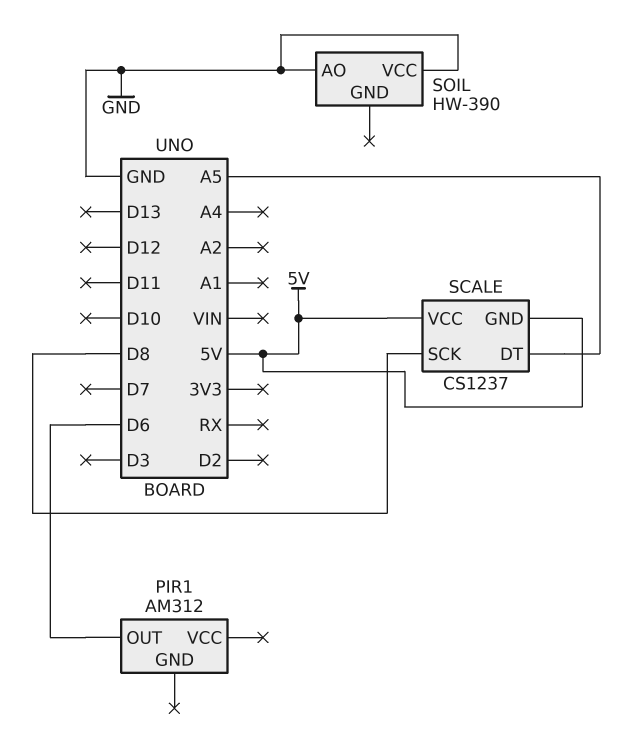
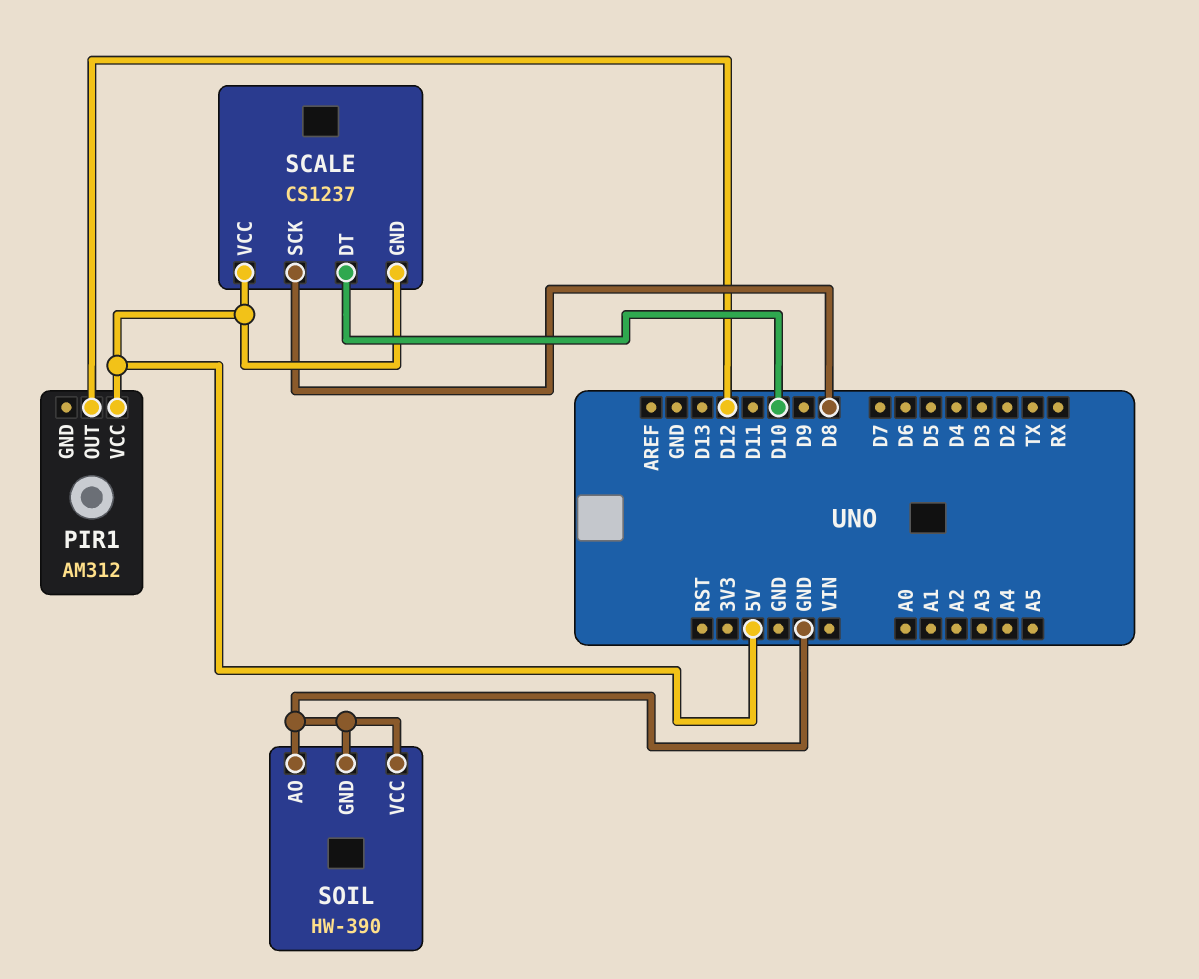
PIR1 pin OUT: D6 -> D12
PIR1 pin VCC: none -> 5V
SCALE pin DT: A5 -> D10
SOIL pin GND: none -> GND

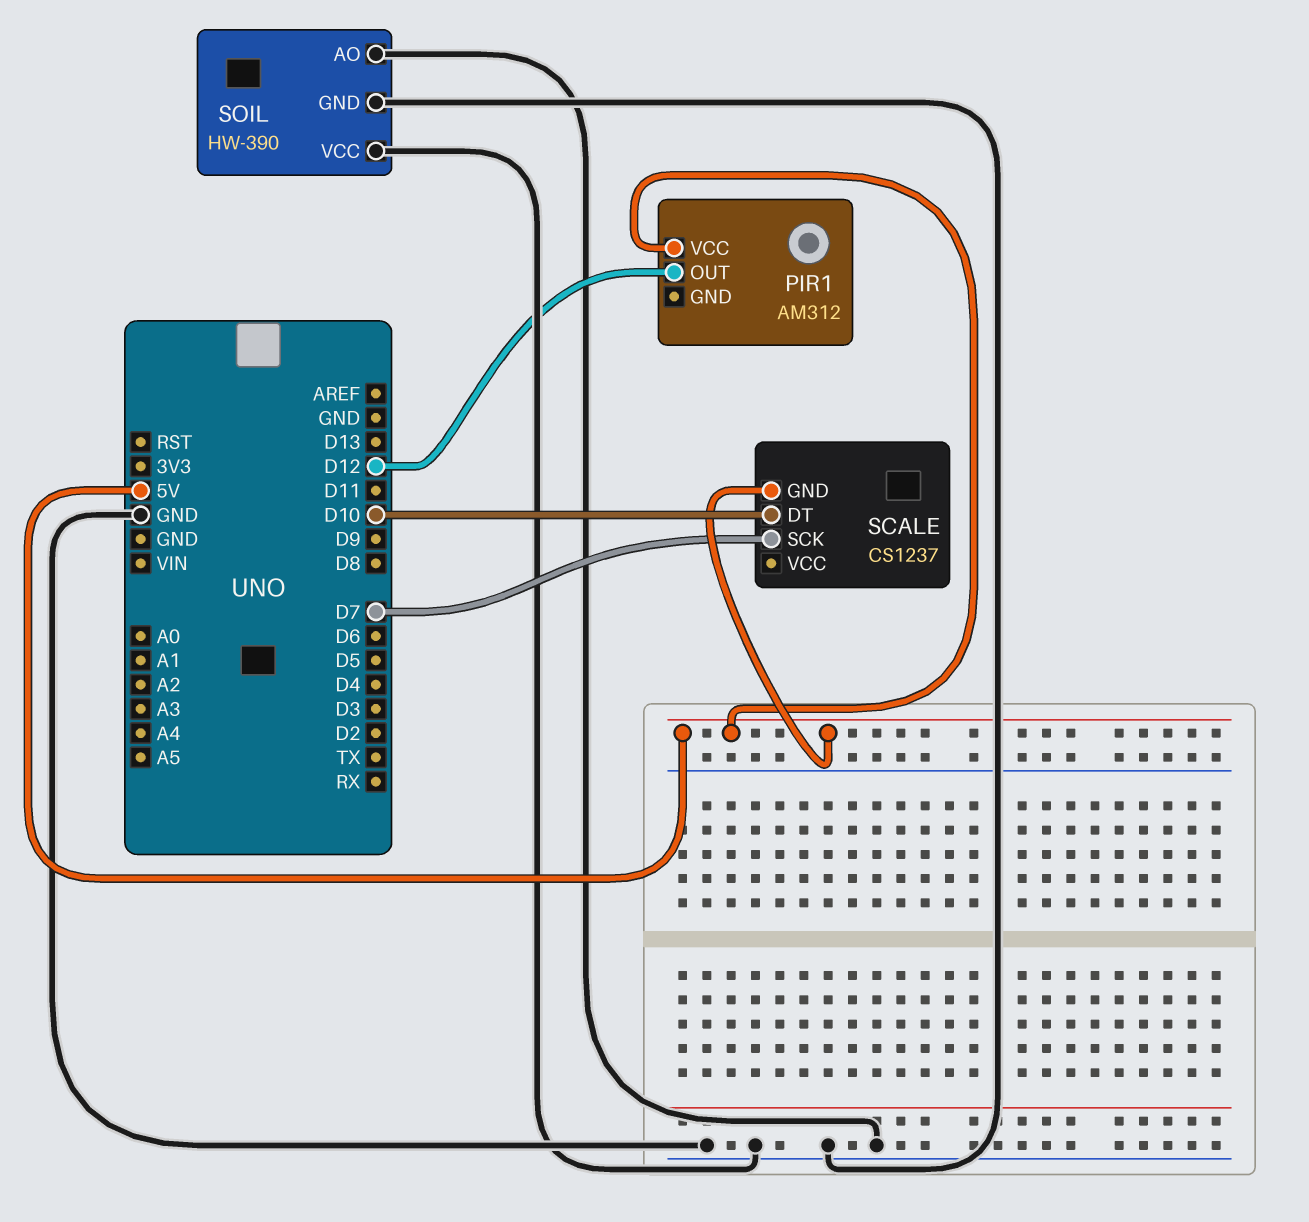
SCALE pin SCK: D8 -> D7
SCALE pin VCC: 5V -> none

